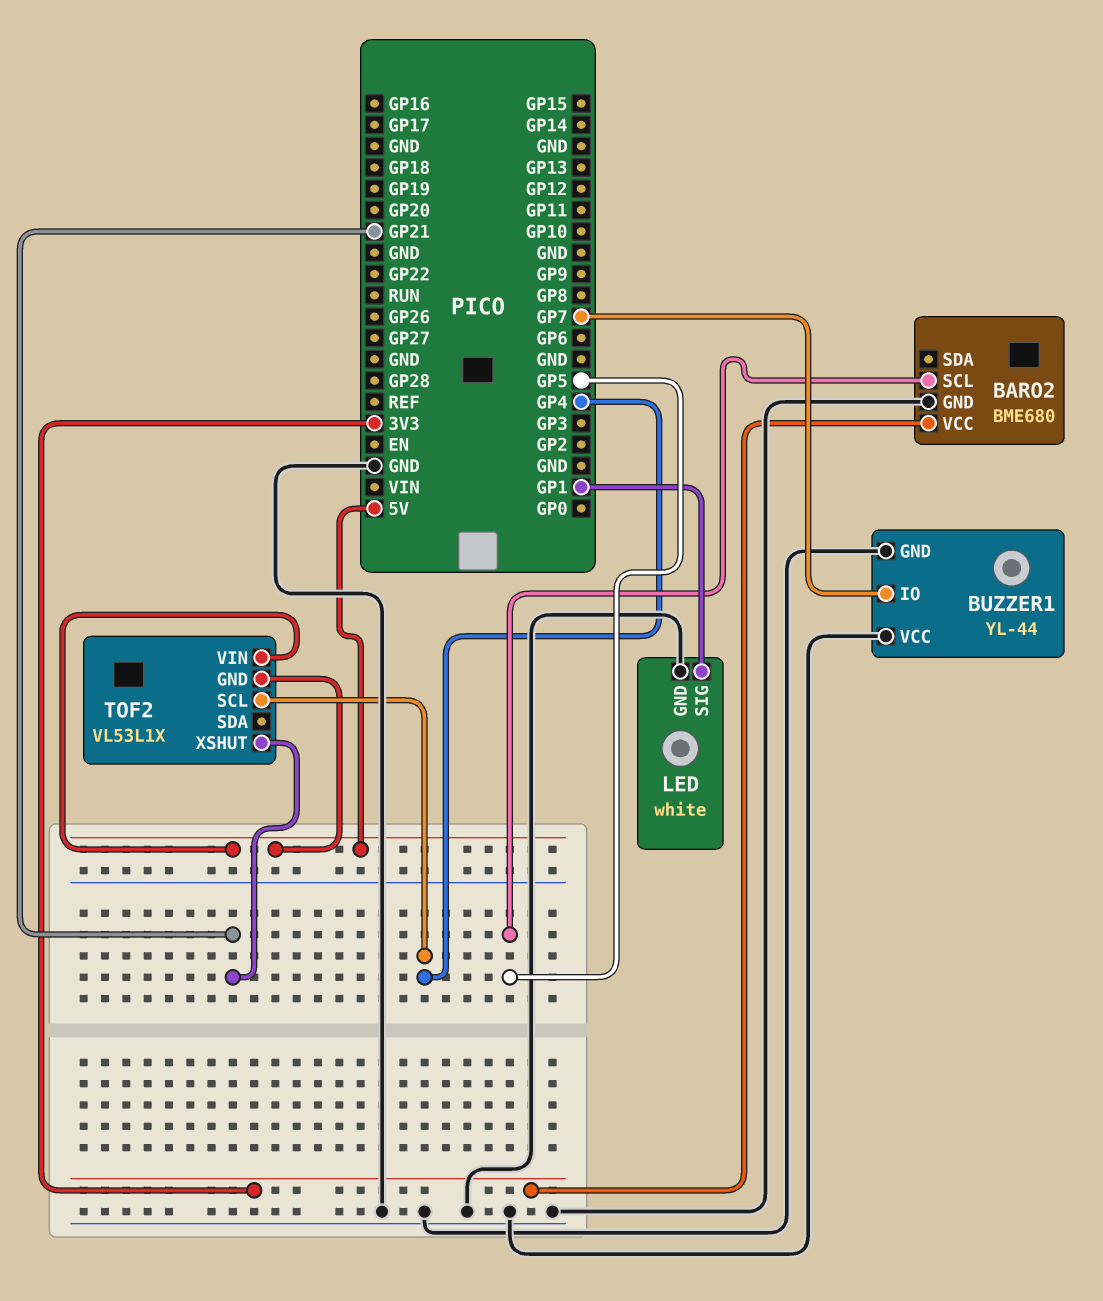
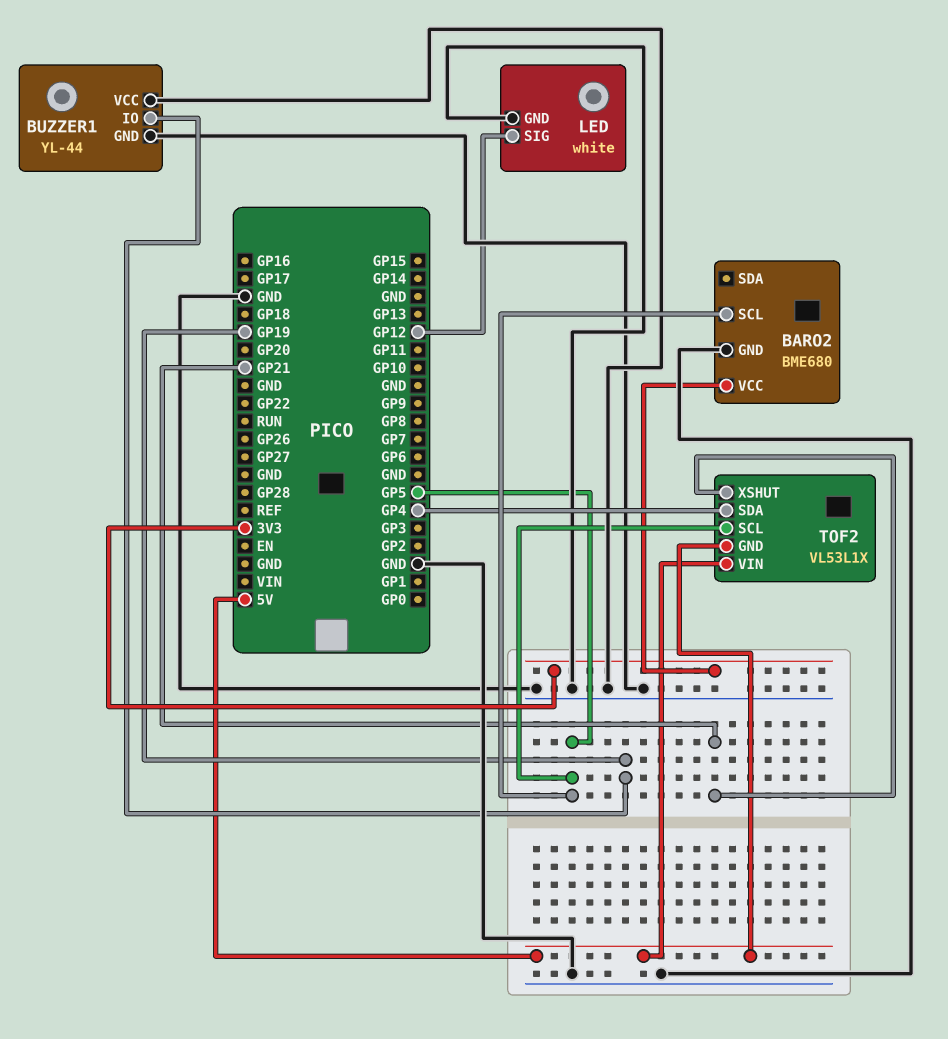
BUZZER1 pin IO: GP7 -> GP19
LED pin SIG: GP1 -> GP12
TOF2 pin SCL: GP4 -> GP5
TOF2 pin SDA: none -> GP4

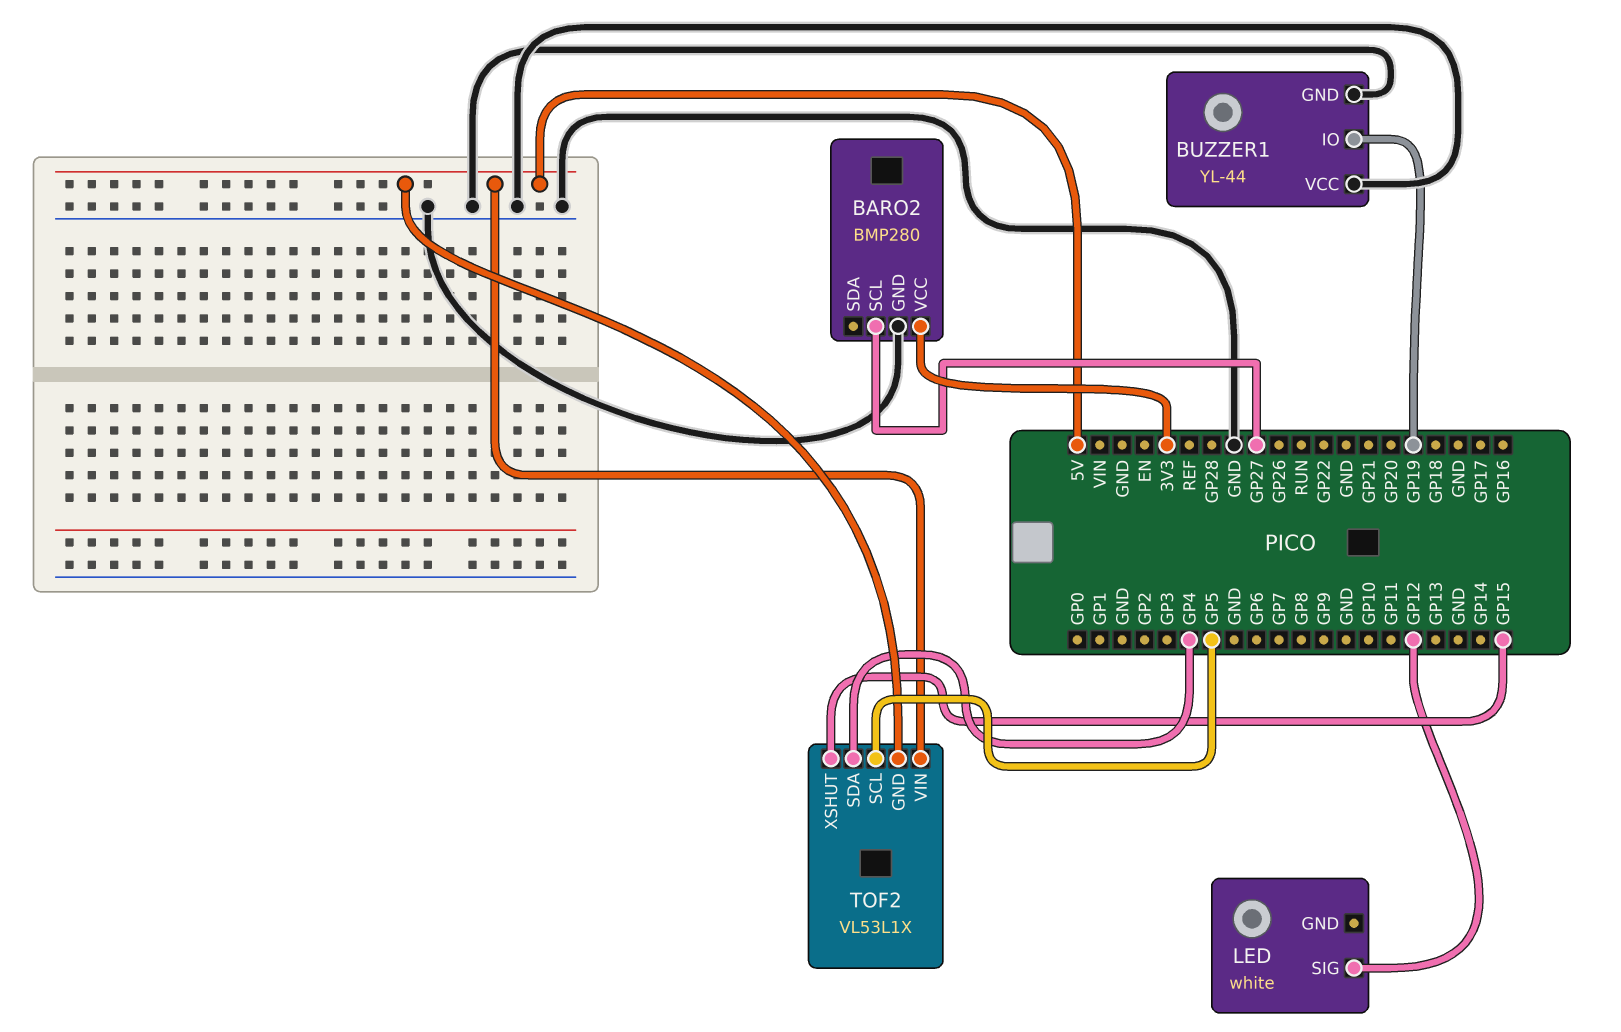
BARO2: BME680 -> BMP280
BARO2 pin SCL: GP5 -> GP27
LED pin GND: GND -> none
TOF2 pin XSHUT: GP21 -> GP15

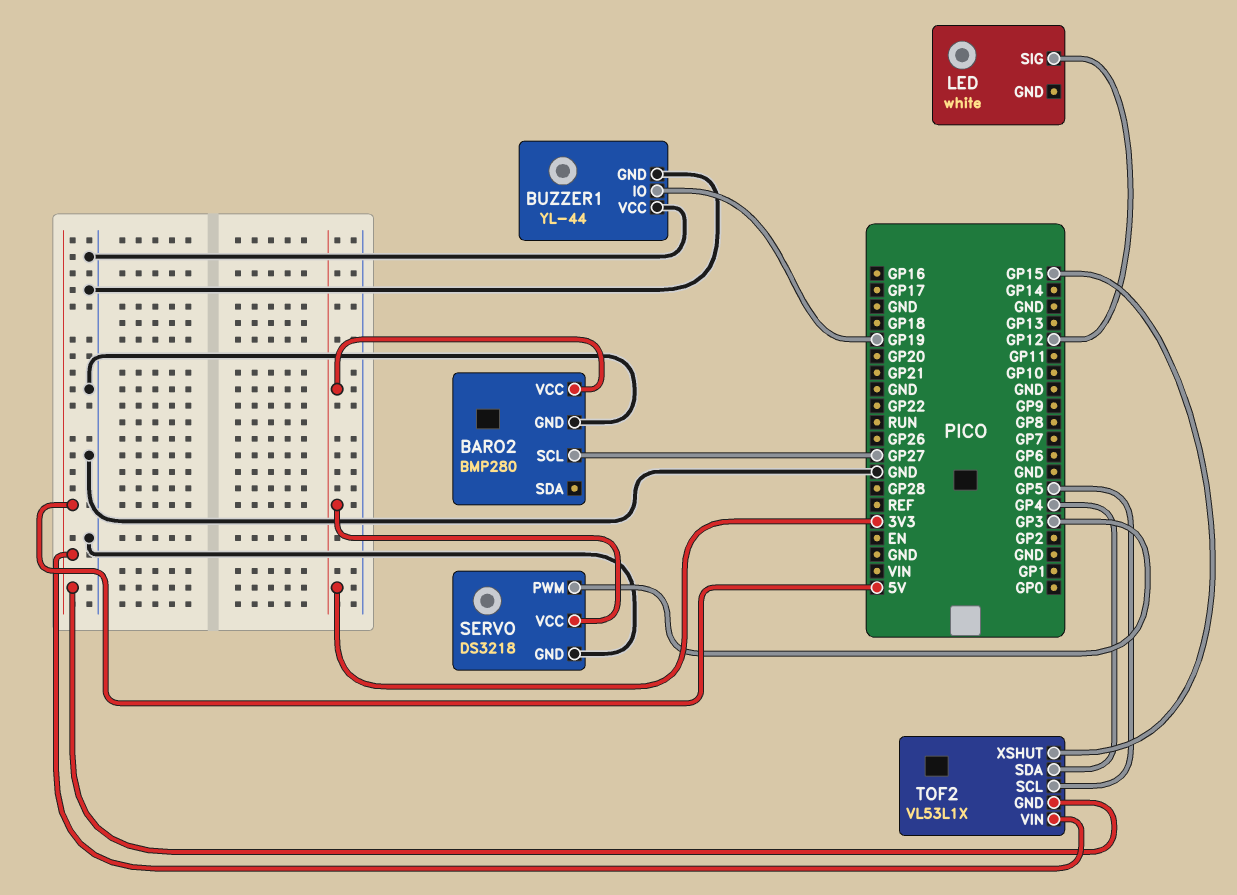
SERVO: none -> DS3218
SERVO pin GND: none -> GND
SERVO pin PWM: none -> GP3
SERVO pin VCC: none -> 3V3

